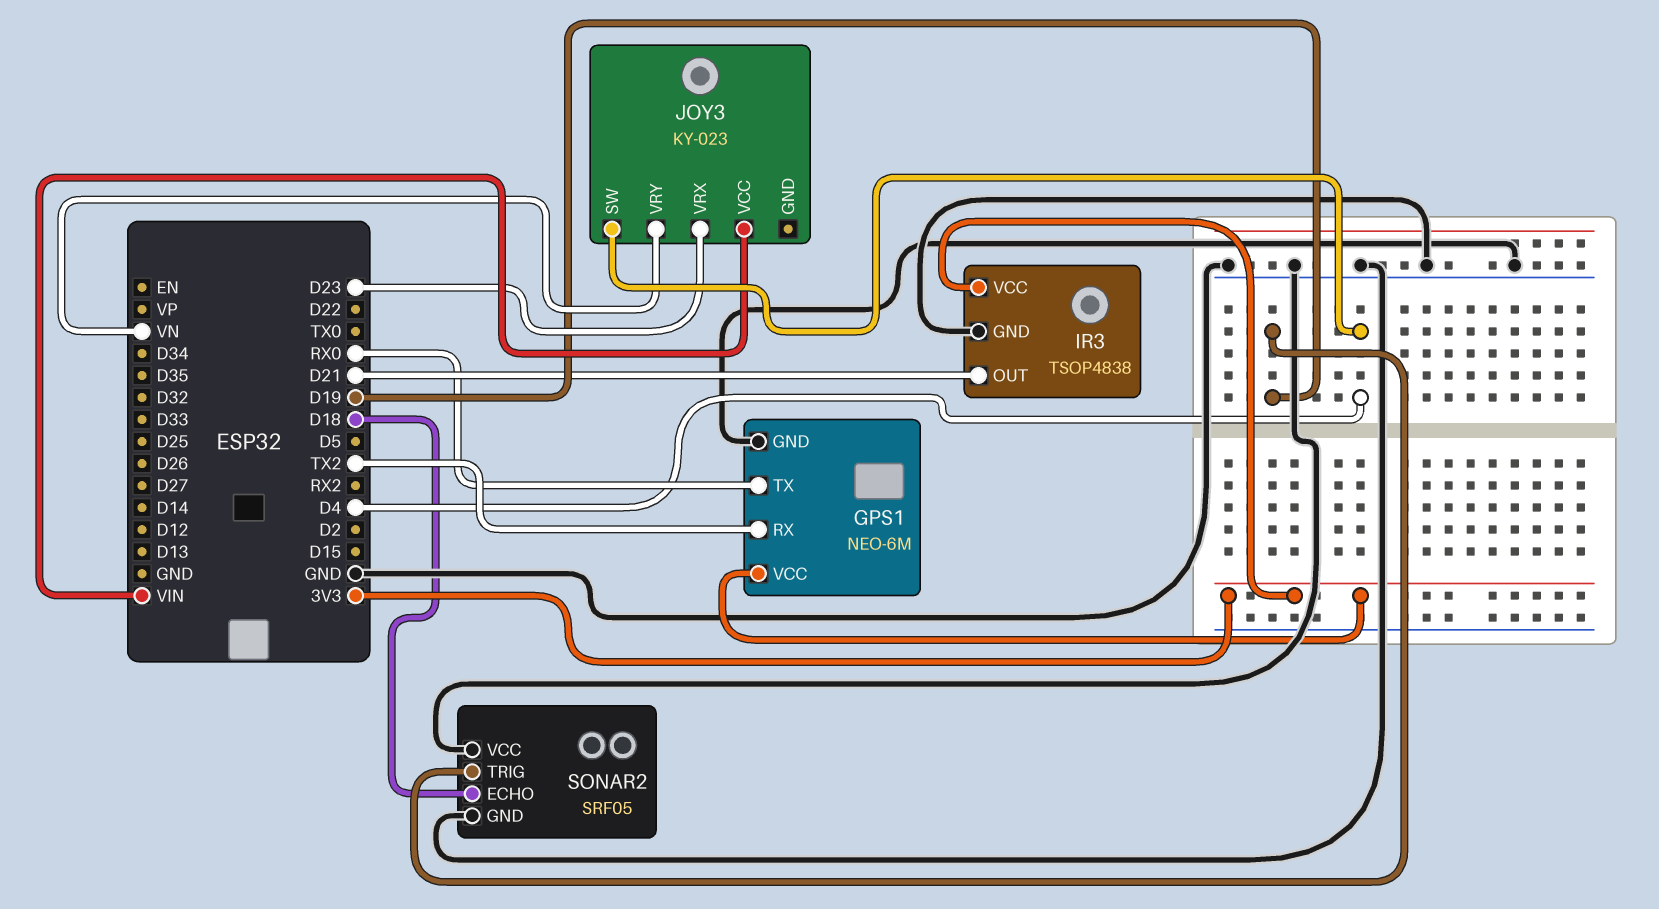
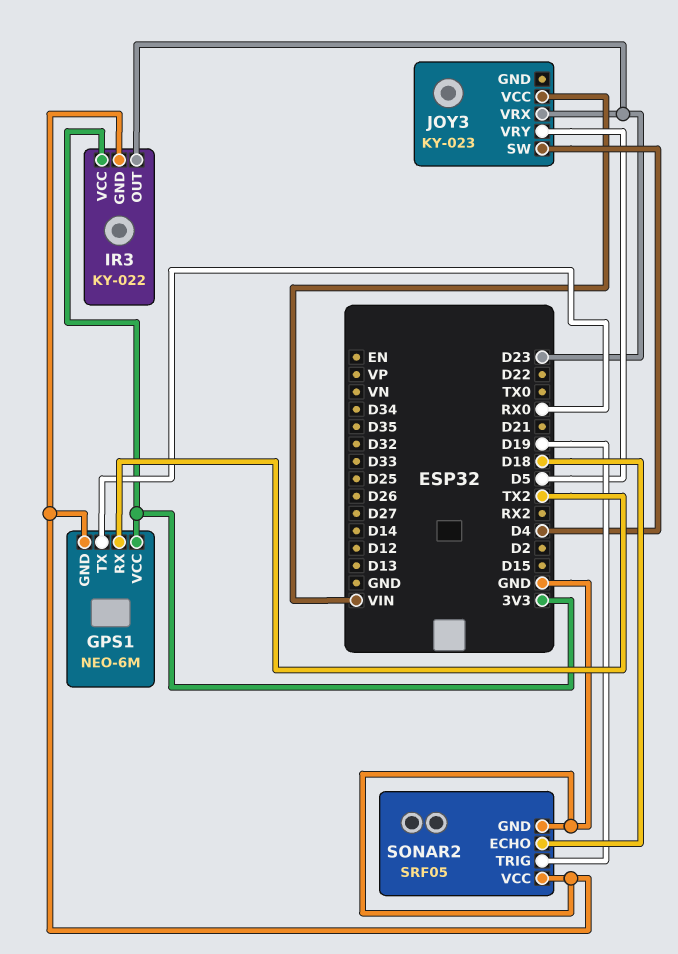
IR3: TSOP4838 -> KY-022
IR3 pin OUT: D21 -> D23
JOY3 pin VRY: VN -> D5

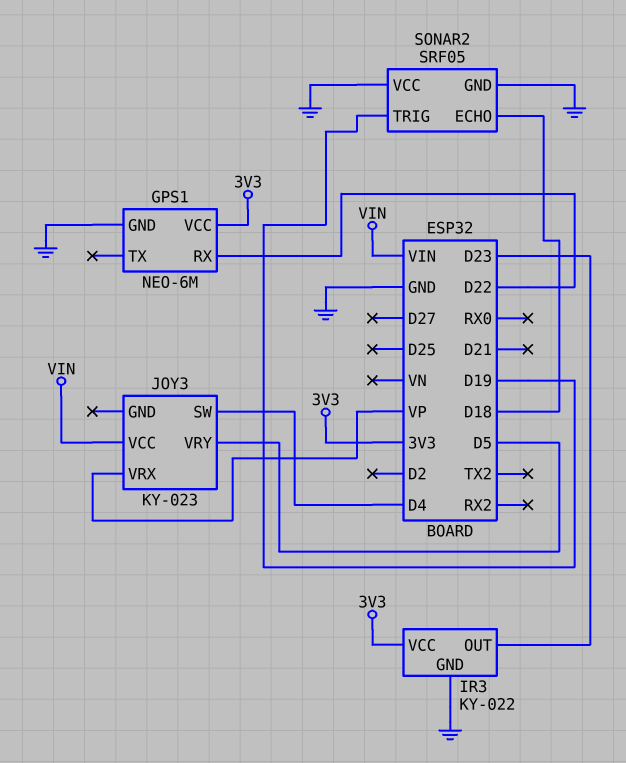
GPS1 pin RX: TX2 -> D22
GPS1 pin TX: RX0 -> none
JOY3 pin VRX: D23 -> VP

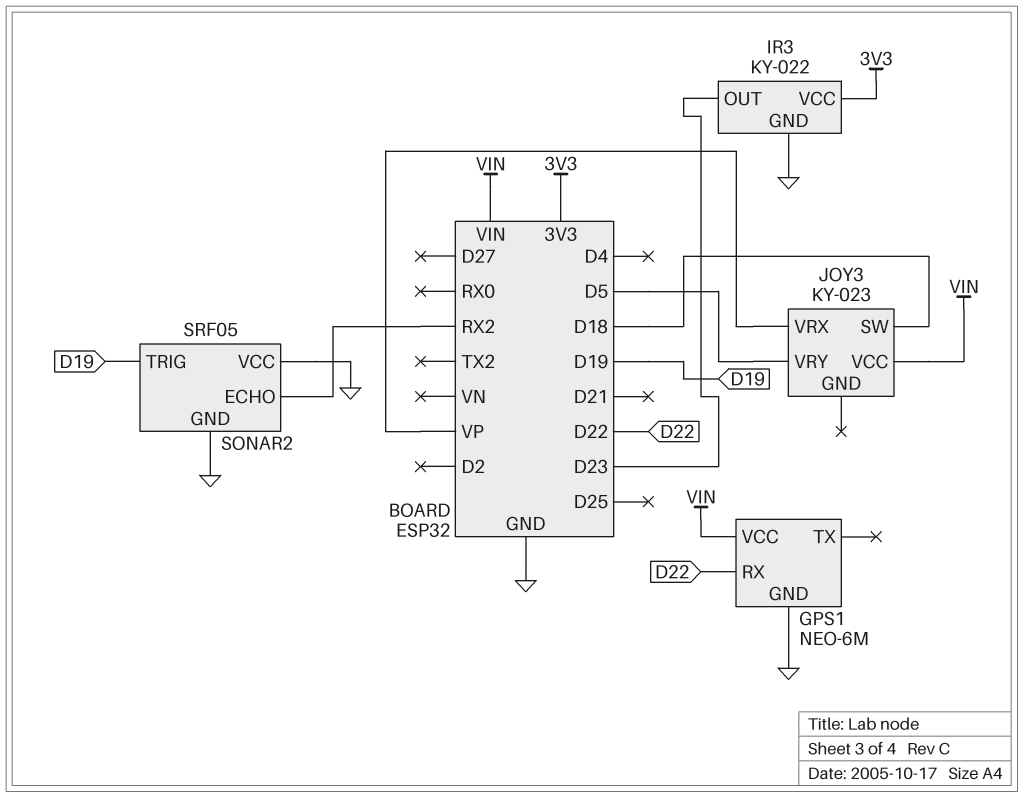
GPS1 pin VCC: 3V3 -> VIN
JOY3 pin SW: D4 -> D18
SONAR2 pin ECHO: D18 -> RX2

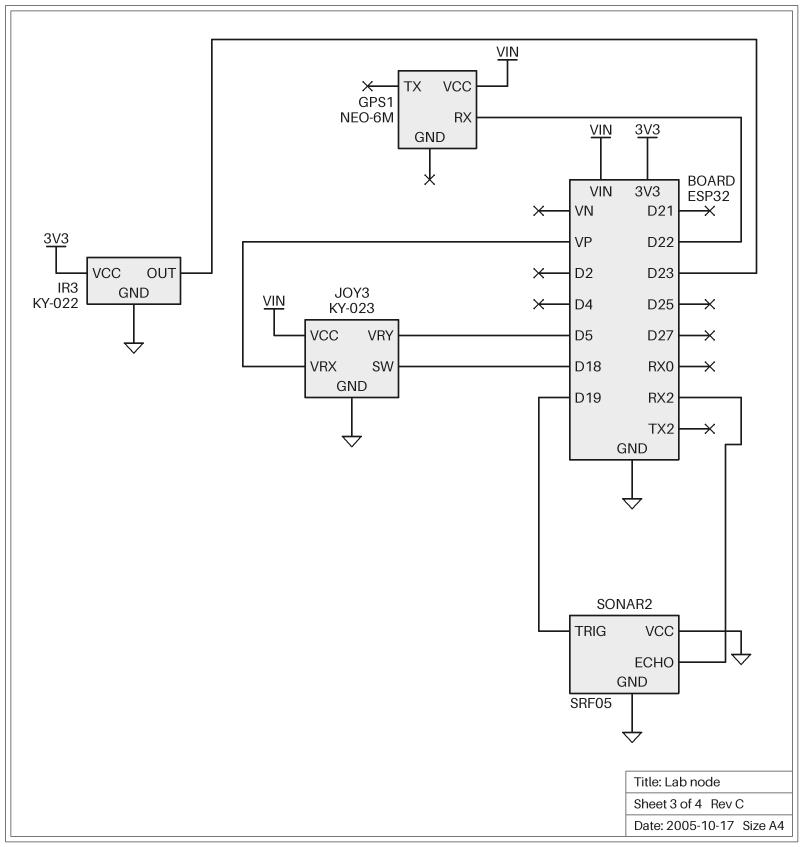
GPS1 pin GND: GND -> none
JOY3 pin GND: none -> GND

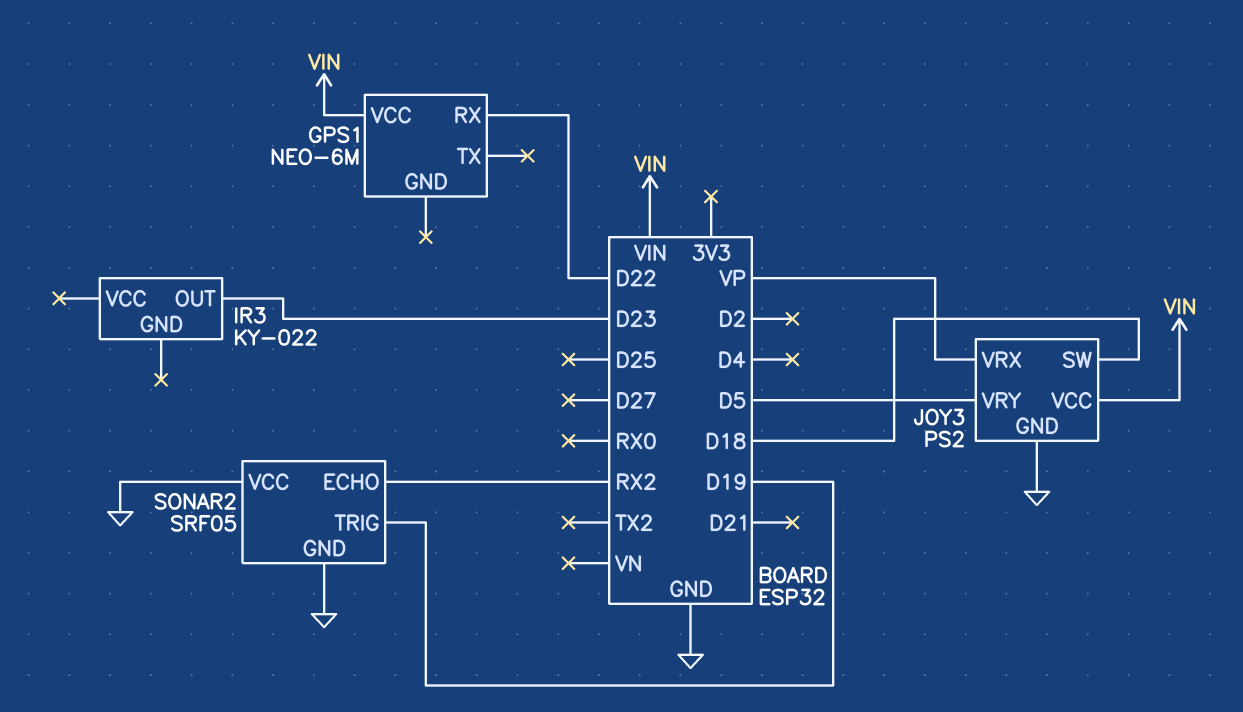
IR3 pin GND: GND -> none
IR3 pin VCC: 3V3 -> none
JOY3: KY-023 -> PS2

